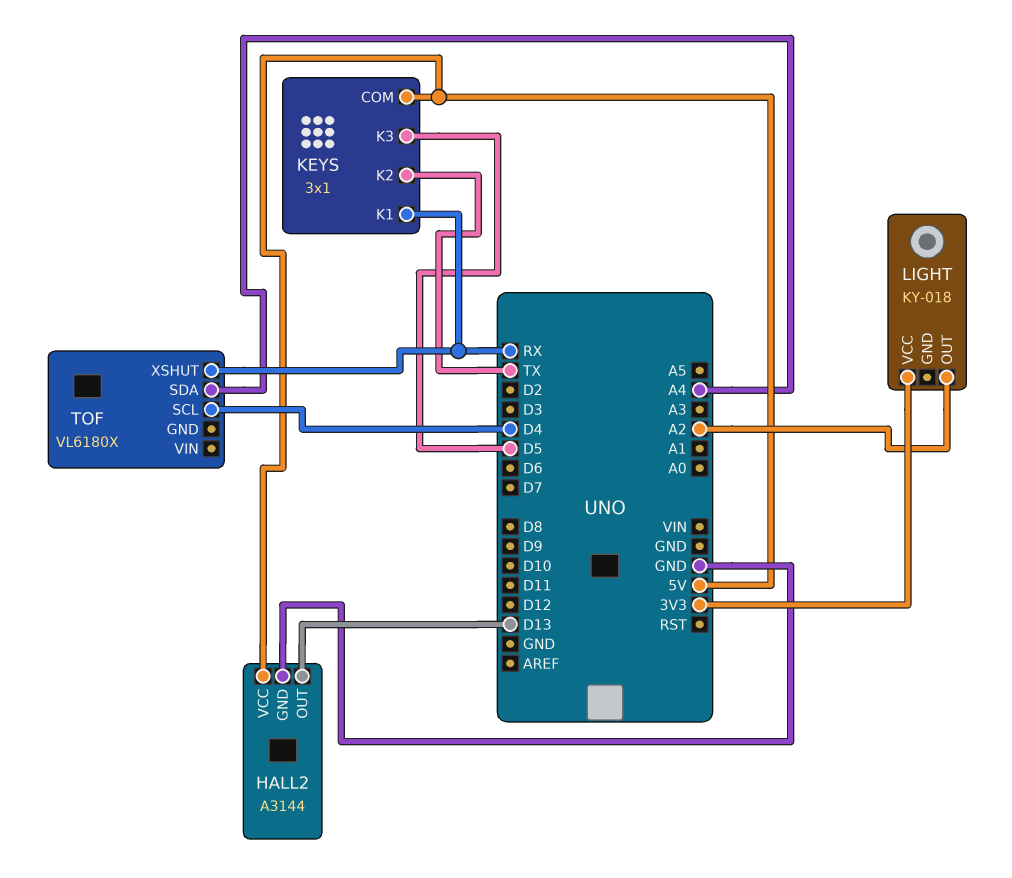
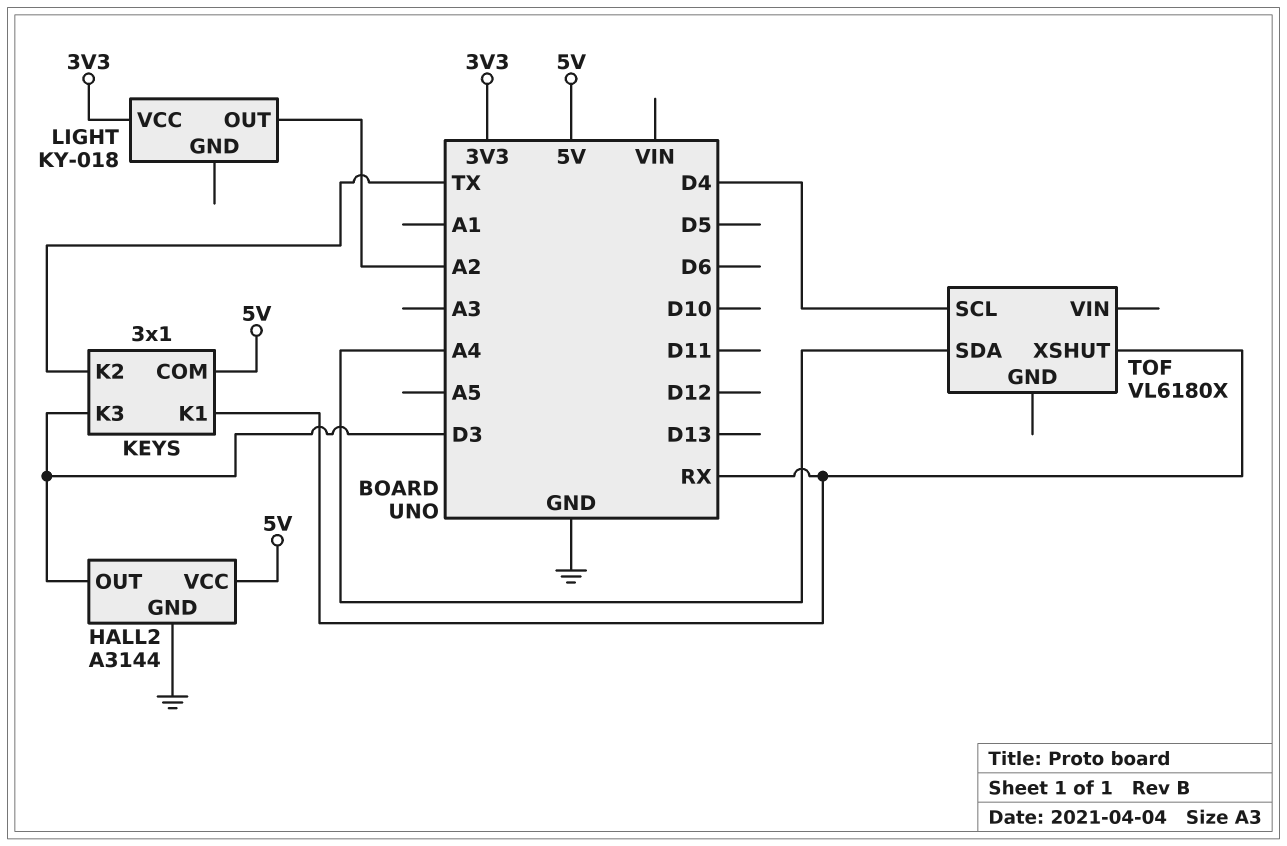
HALL2 pin OUT: D13 -> D3
KEYS pin K3: D5 -> D3

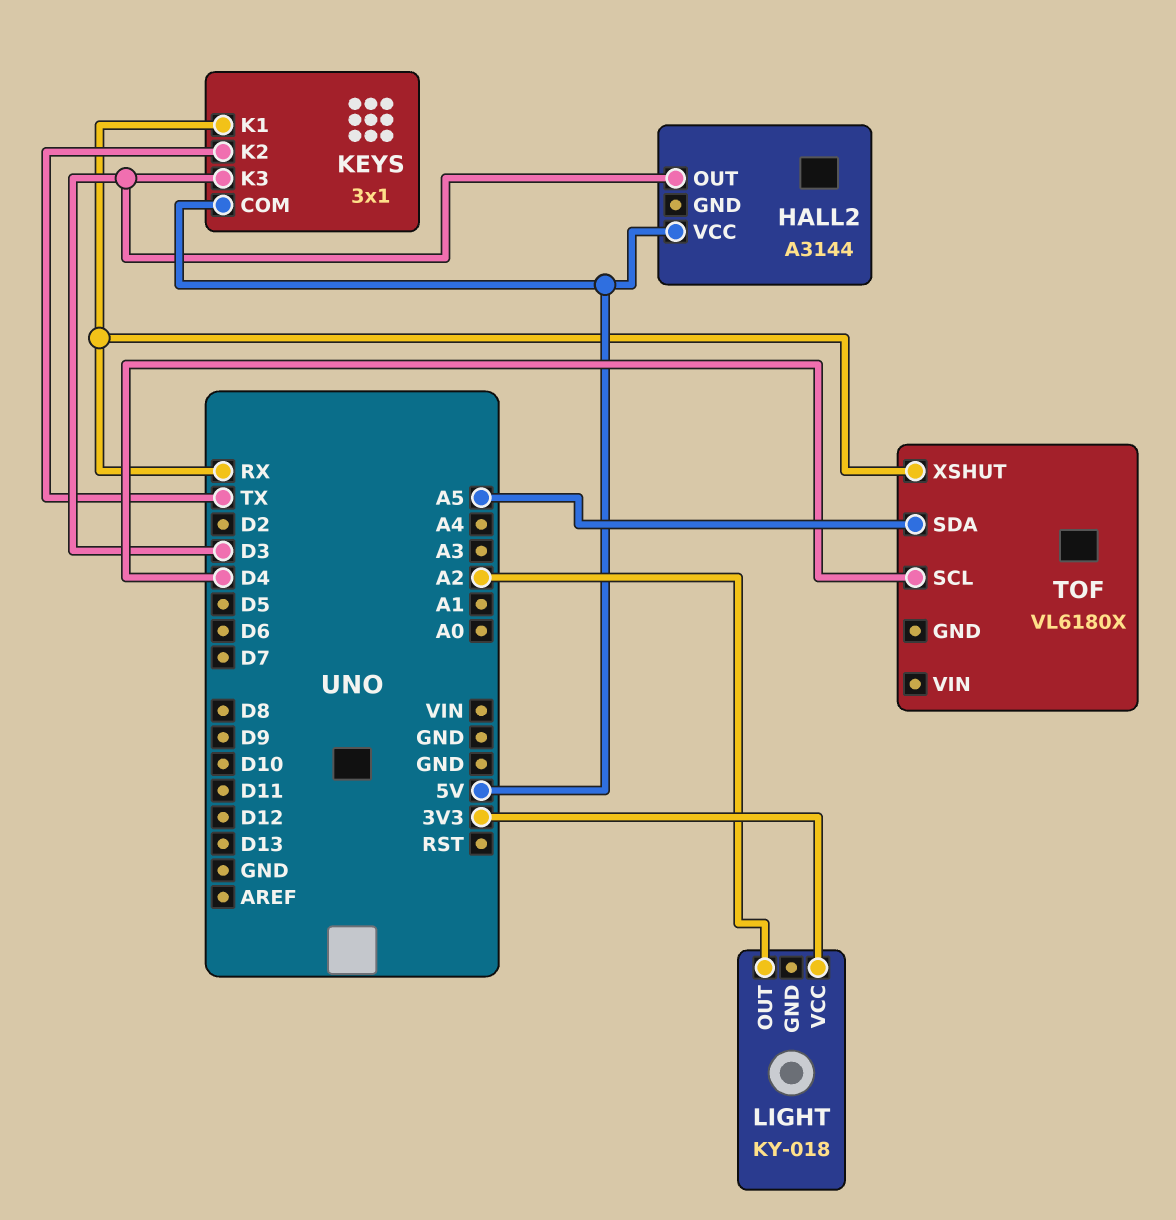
HALL2 pin GND: GND -> none
TOF pin SDA: A4 -> A5

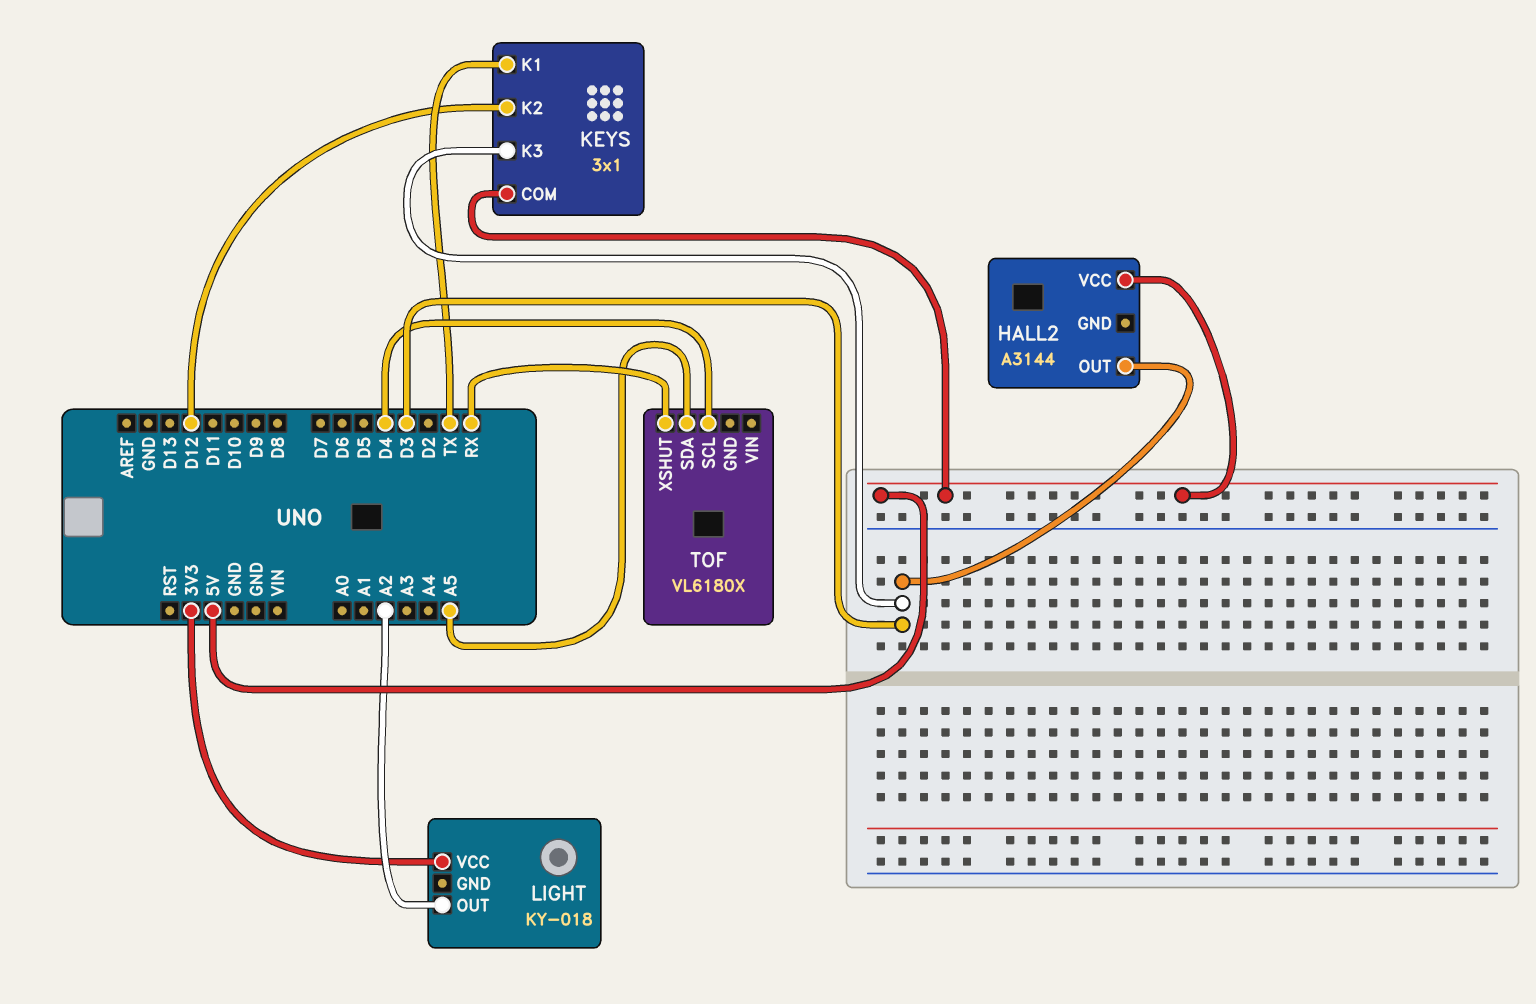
KEYS pin K1: RX -> TX
KEYS pin K2: TX -> D12

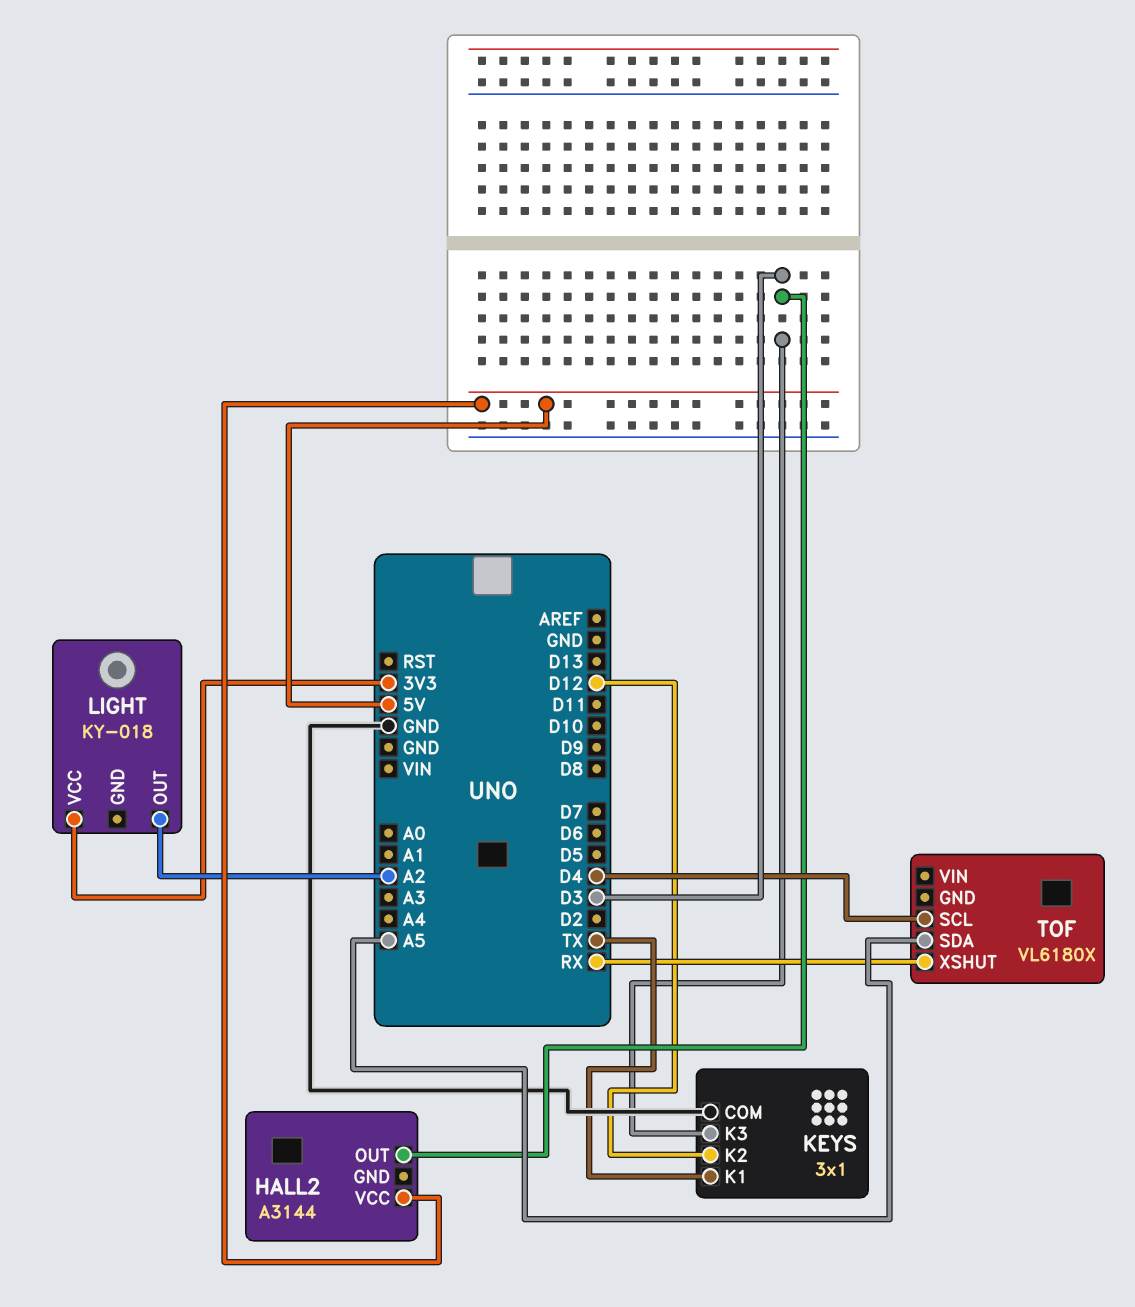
KEYS pin COM: 5V -> GND

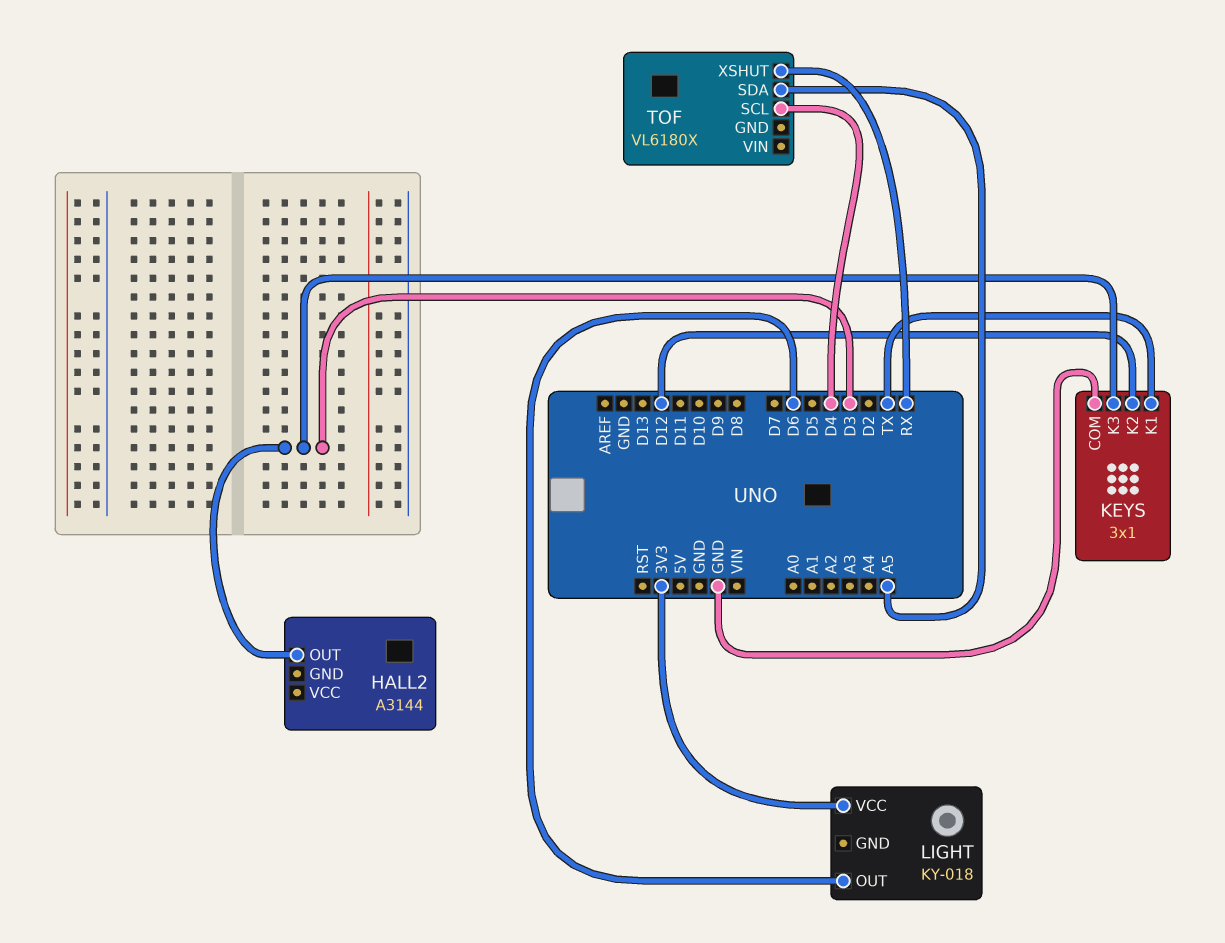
HALL2 pin VCC: 5V -> none
LIGHT pin OUT: A2 -> D6

